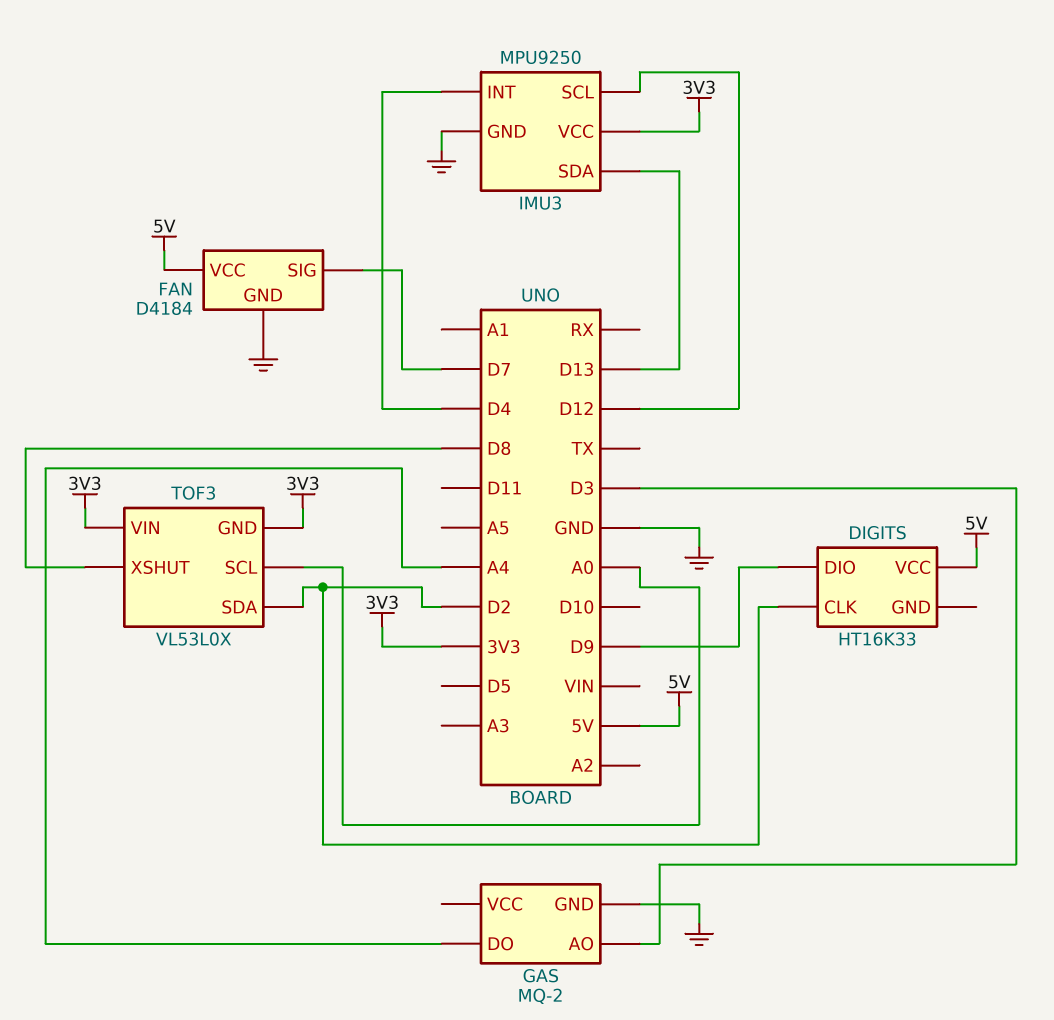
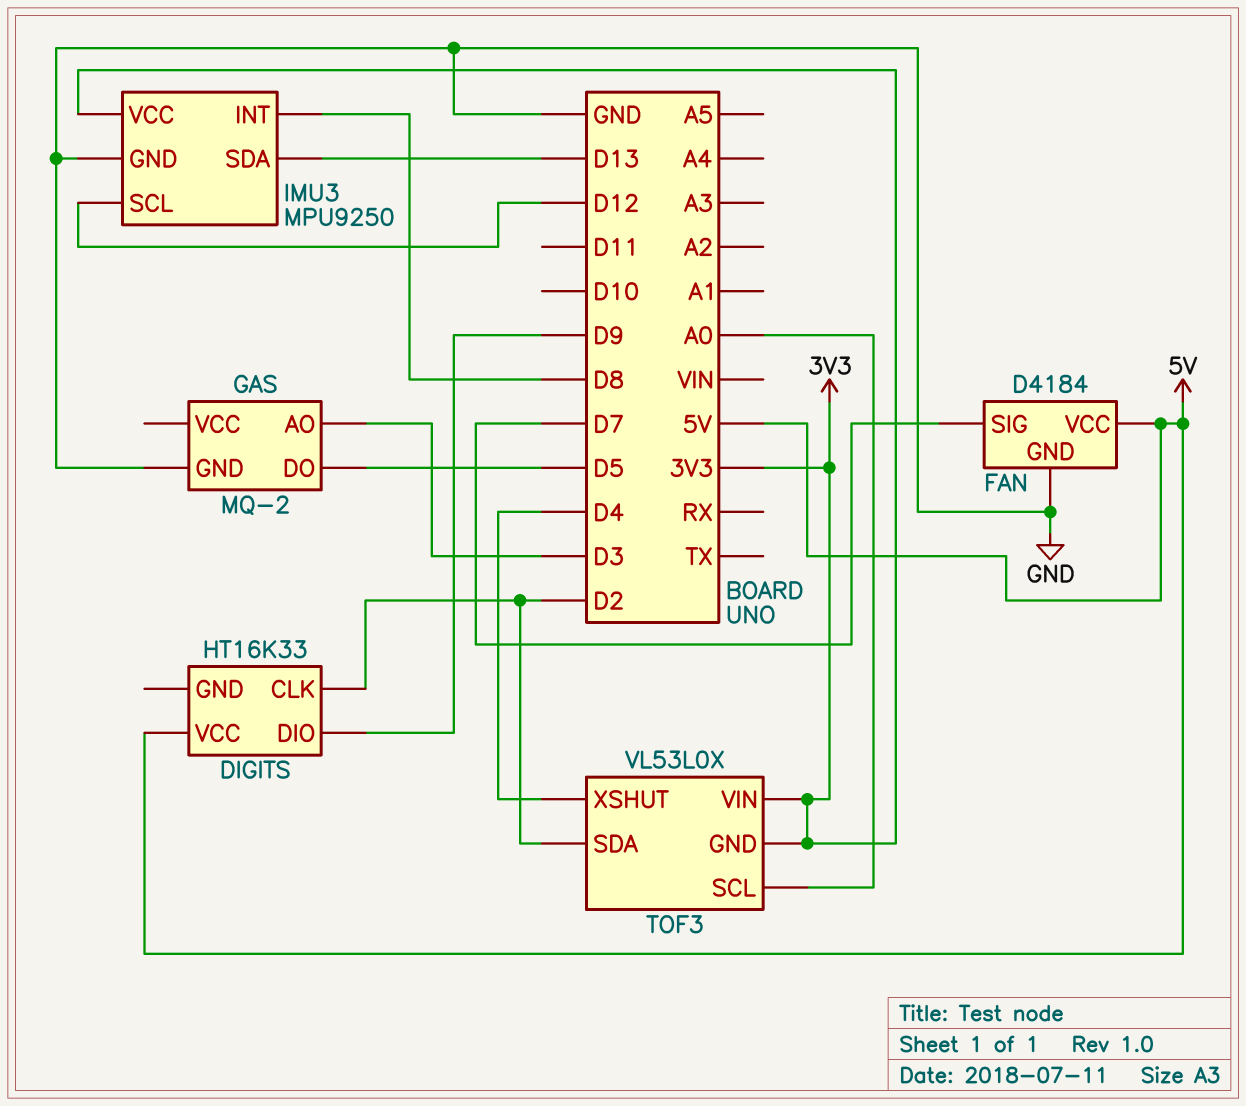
GAS pin DO: A4 -> D5
IMU3 pin INT: D4 -> D8
TOF3 pin XSHUT: D8 -> D4

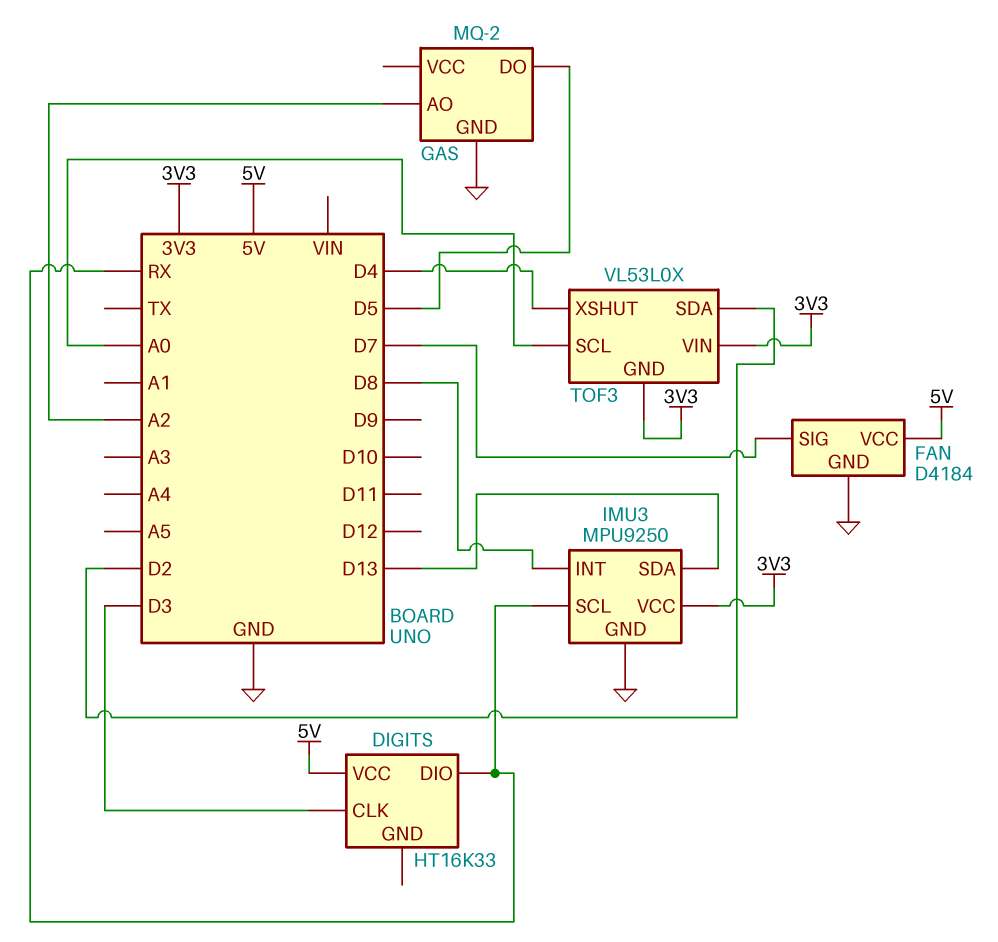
DIGITS pin CLK: D2 -> D3
DIGITS pin DIO: D9 -> RX
GAS pin AO: D3 -> A2
IMU3 pin SCL: D12 -> RX

